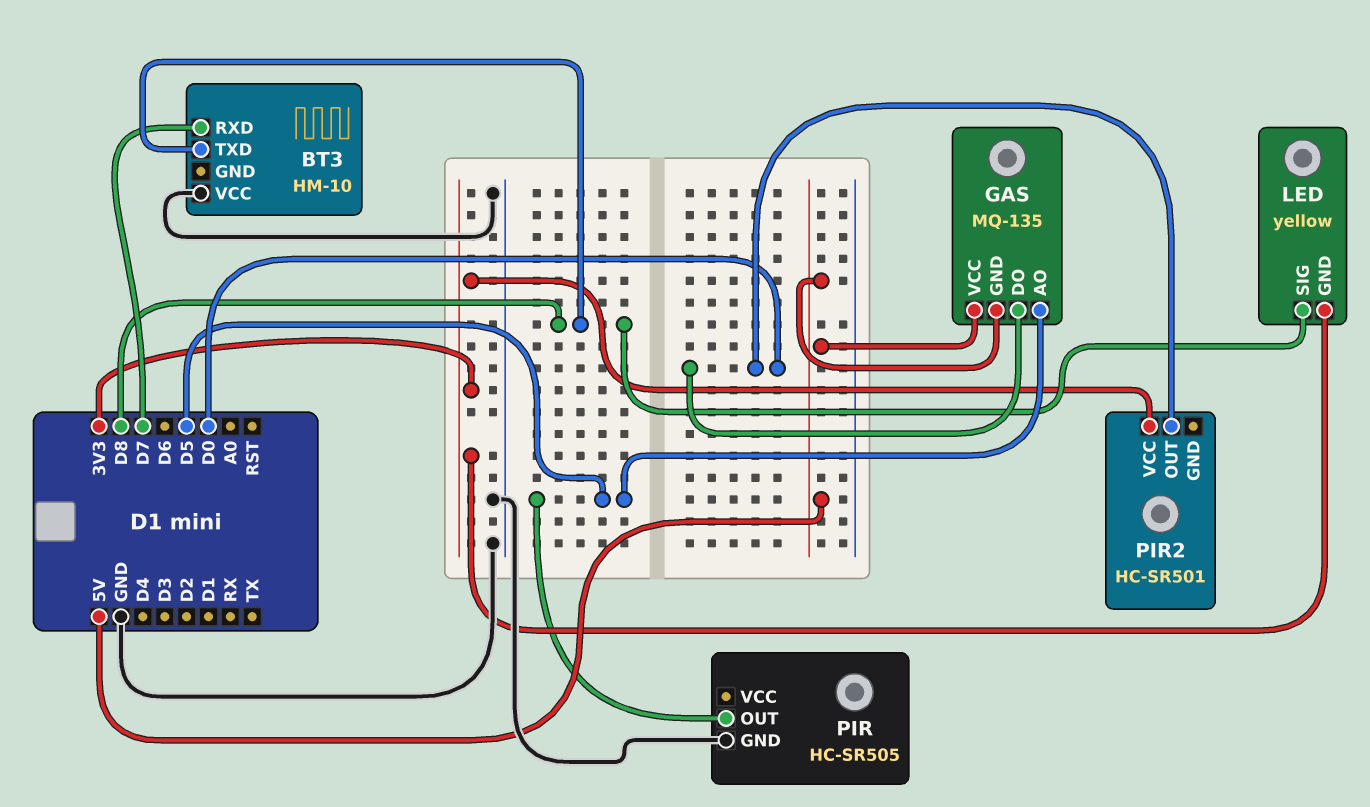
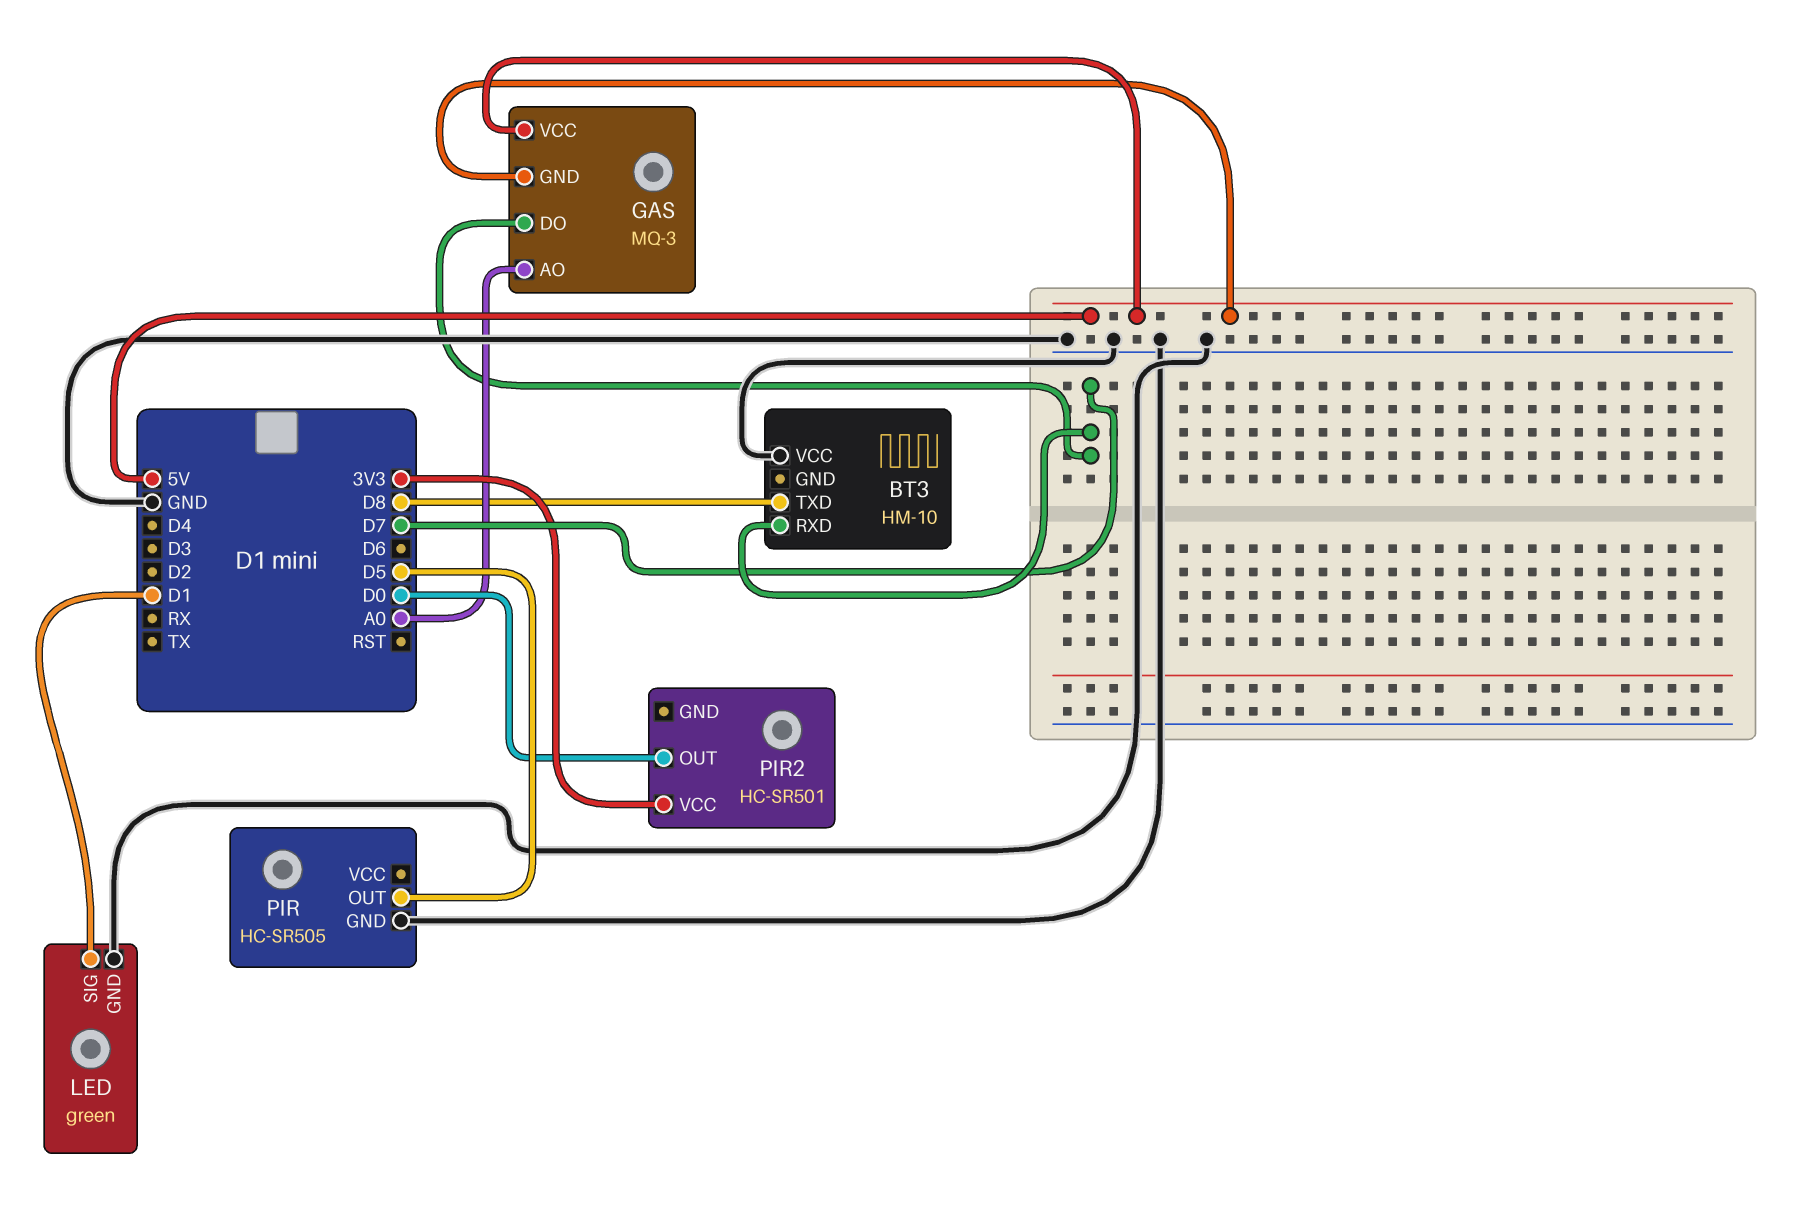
GAS: MQ-135 -> MQ-3
GAS pin AO: D5 -> A0
GAS pin DO: D0 -> D7
LED: yellow -> green
LED pin GND: 3V3 -> GND
LED pin SIG: D8 -> D1

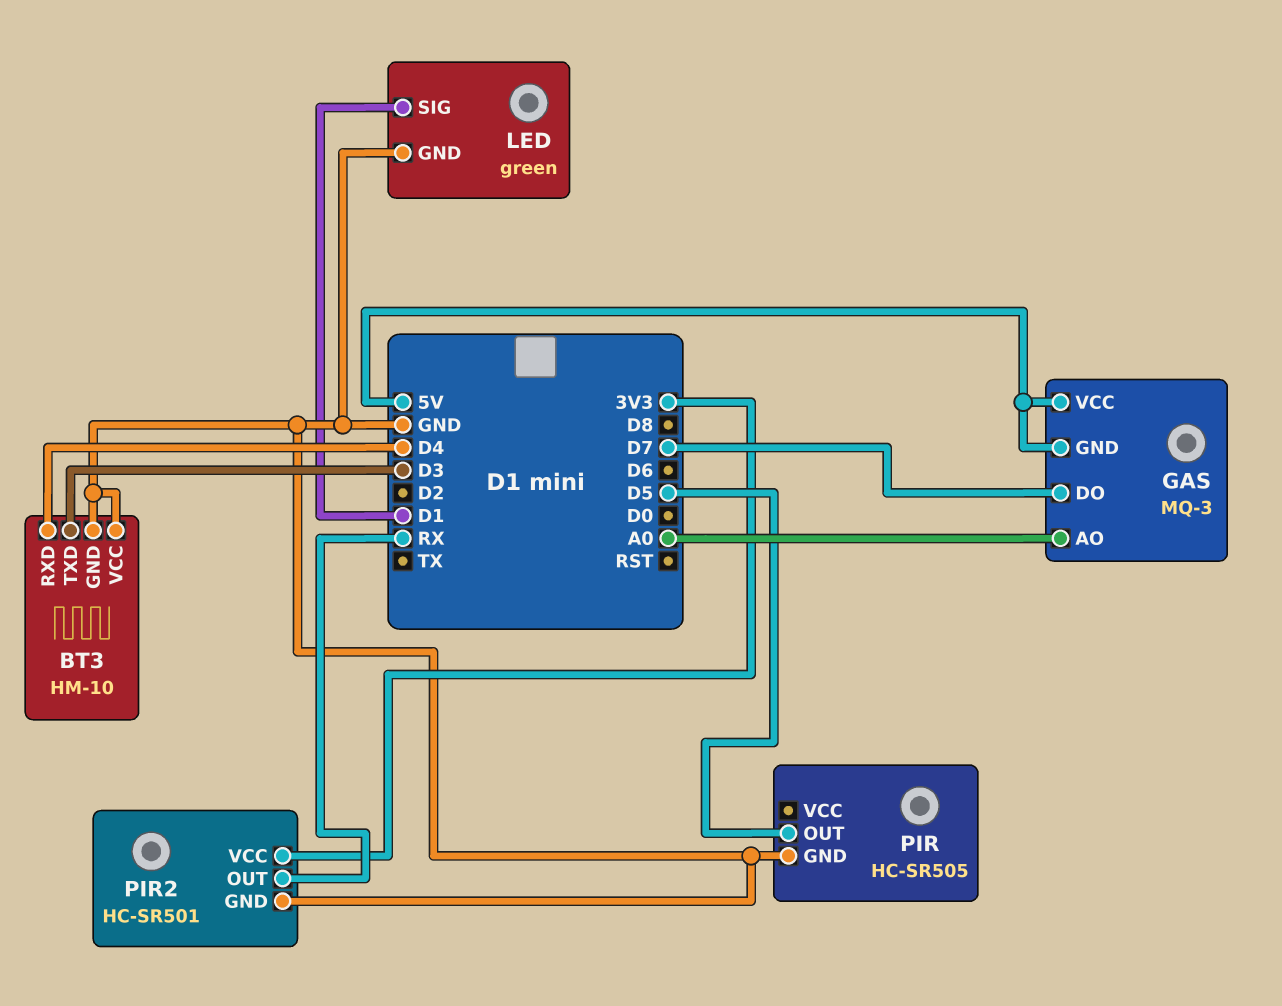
BT3 pin GND: none -> GND
BT3 pin RXD: D7 -> D4
BT3 pin TXD: D8 -> D3
PIR2 pin GND: none -> GND
PIR2 pin OUT: D0 -> RX

